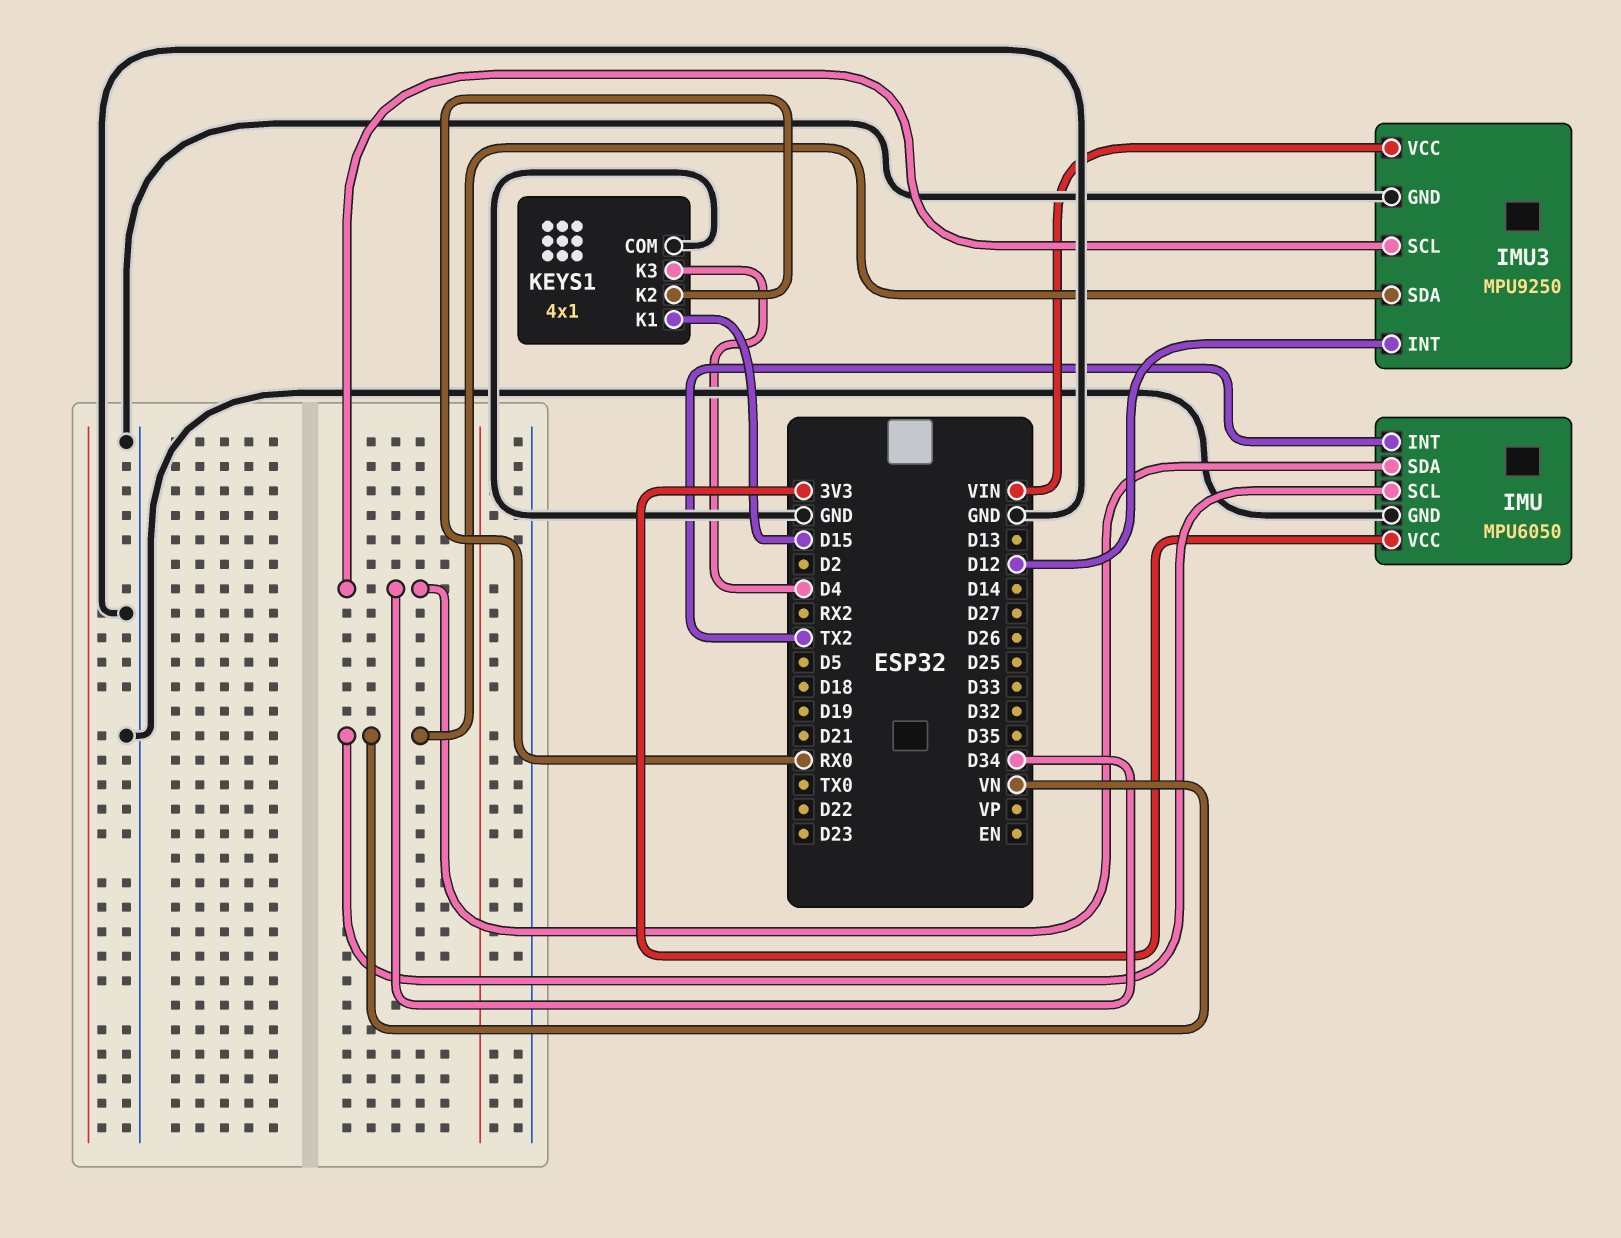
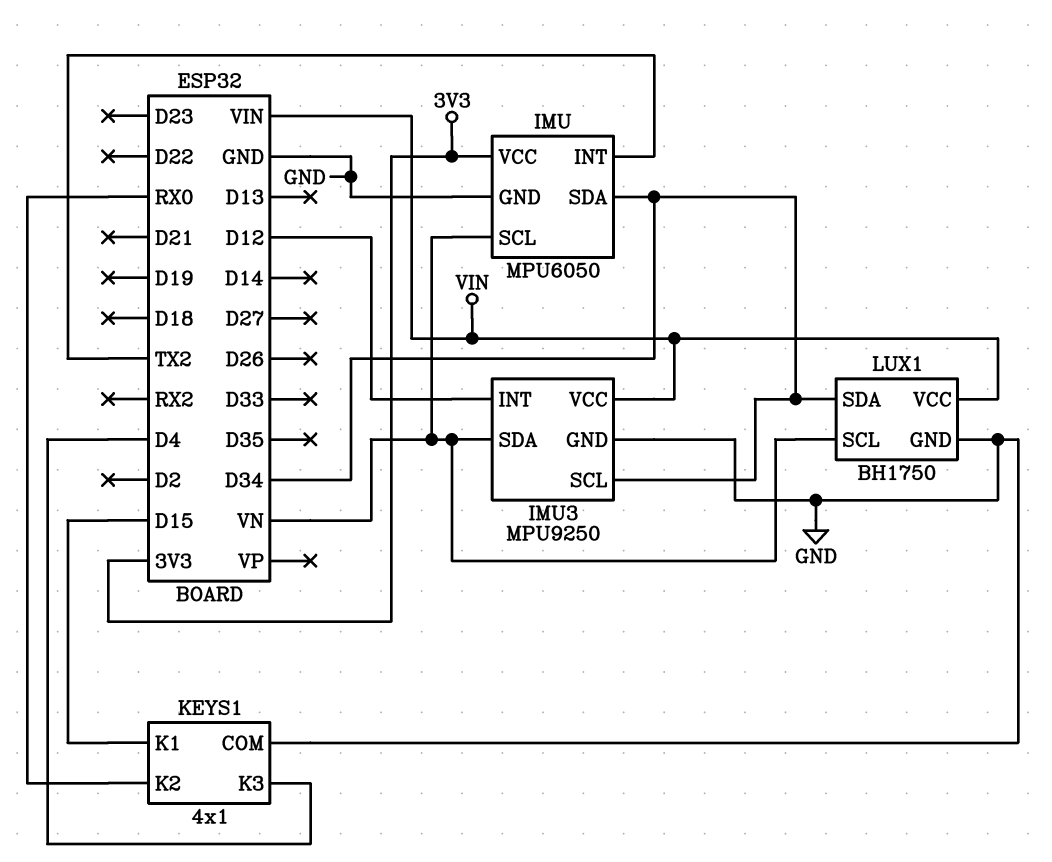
LUX1: none -> BH1750
LUX1 pin GND: none -> GND
LUX1 pin SCL: none -> VN
LUX1 pin SDA: none -> D34
LUX1 pin VCC: none -> VIN

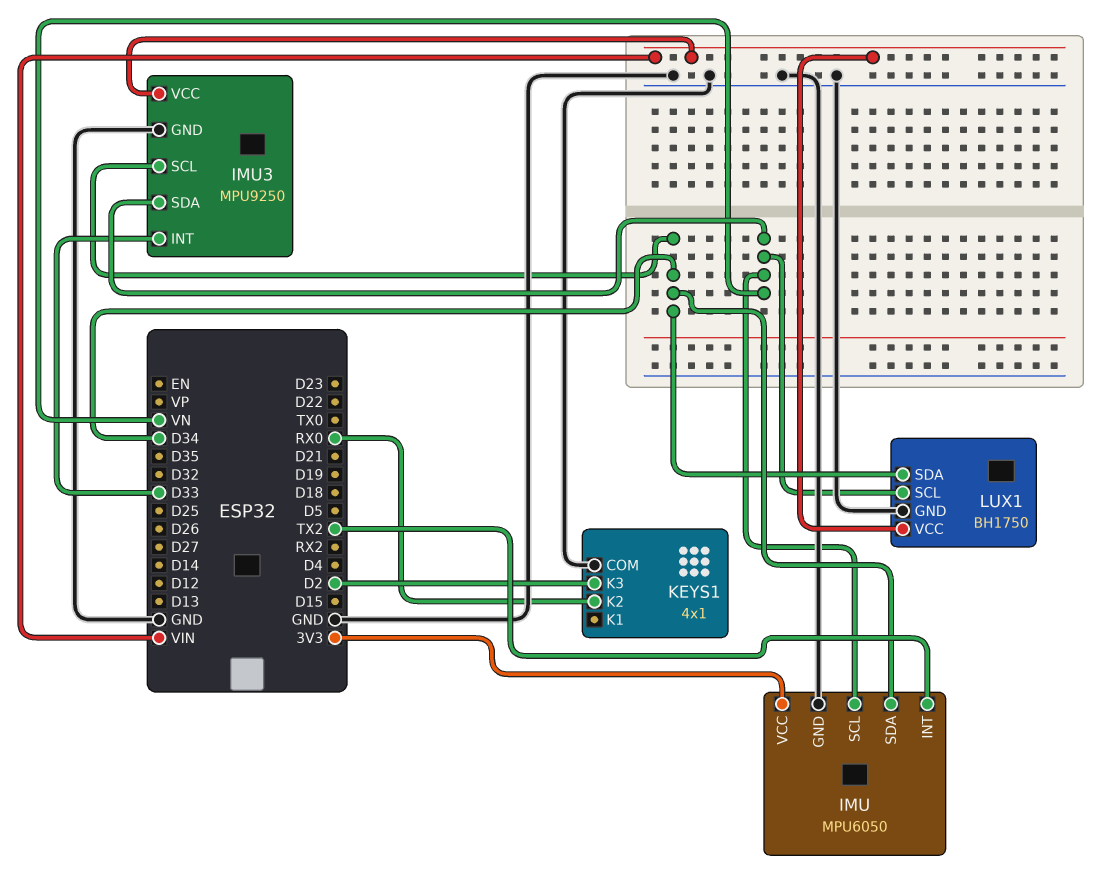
IMU3 pin INT: D12 -> D33
KEYS1 pin K1: D15 -> none
KEYS1 pin K3: D4 -> D2

